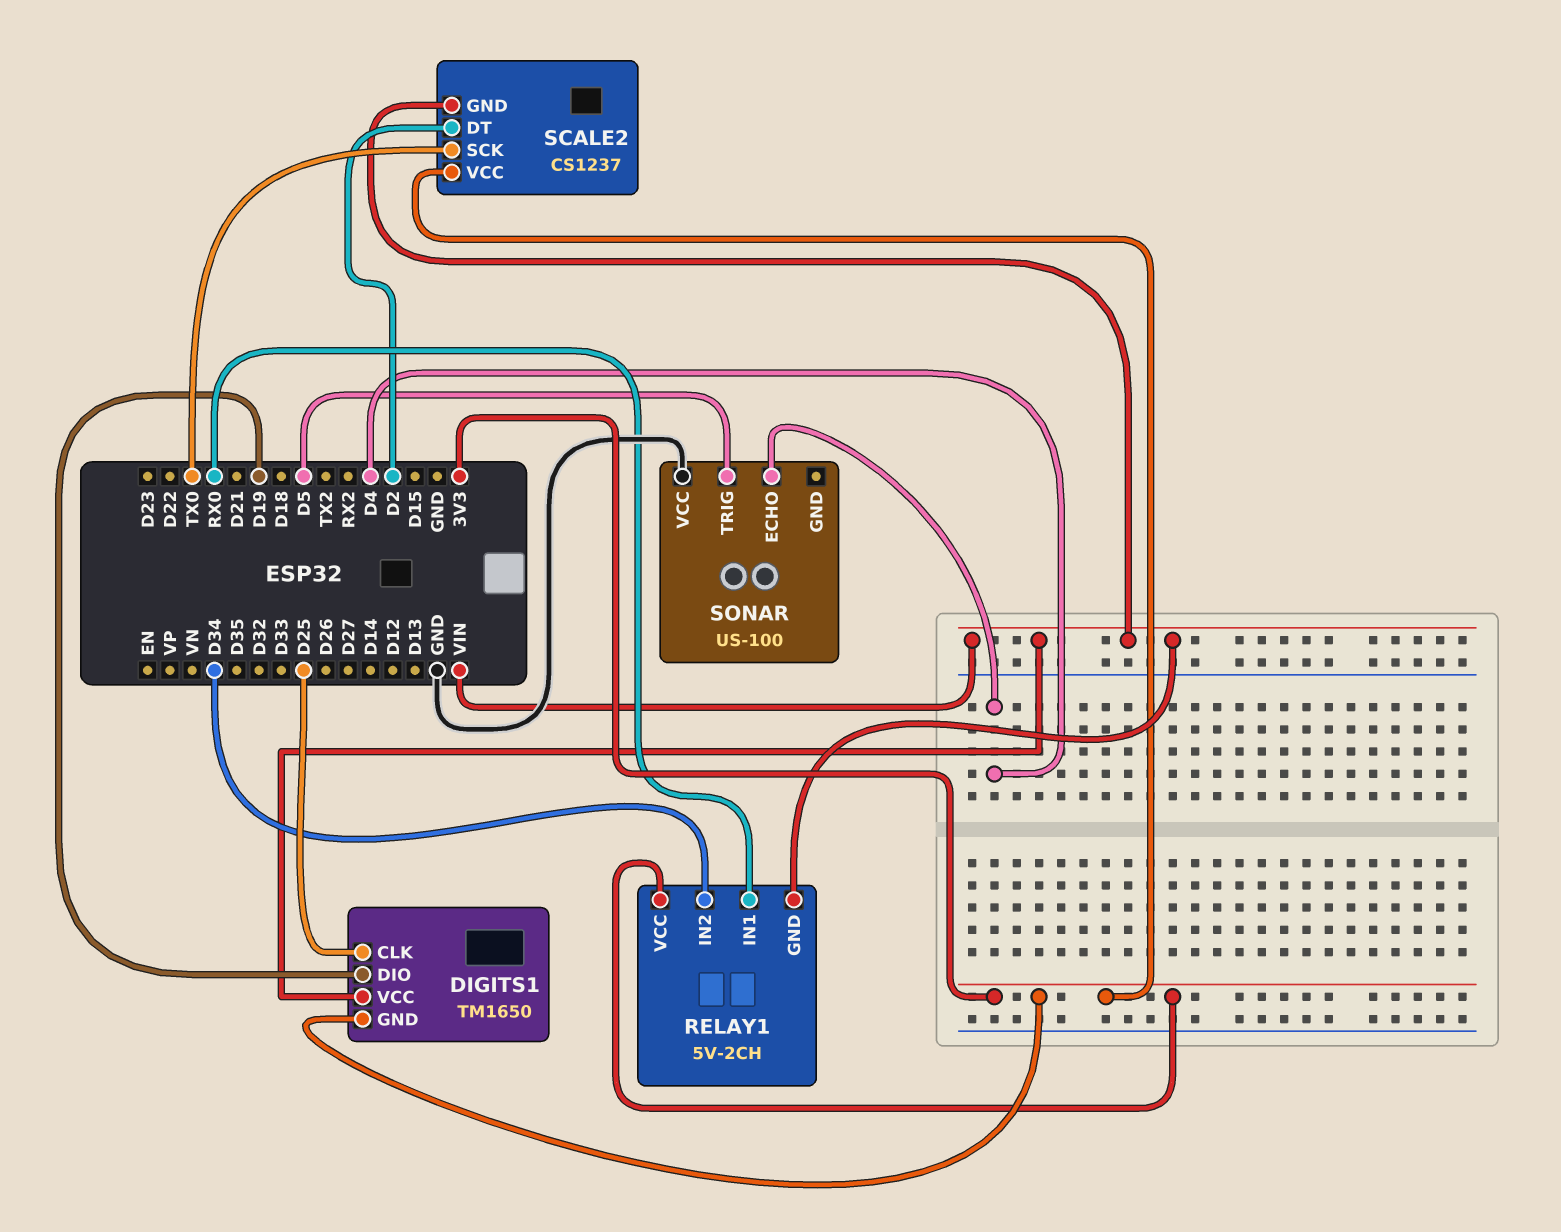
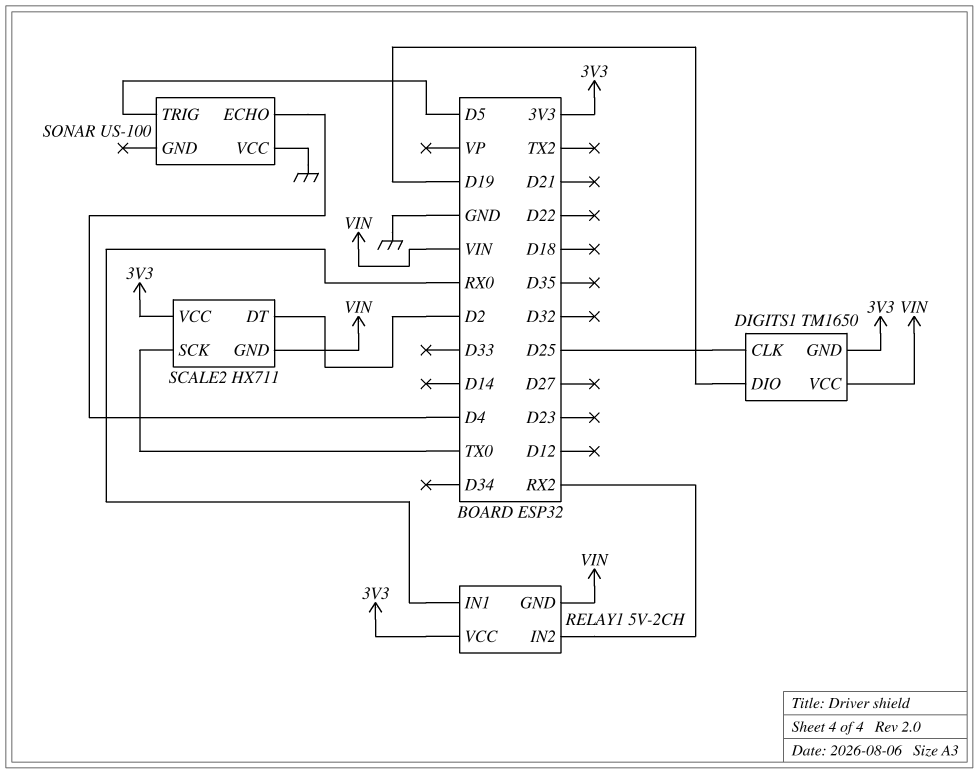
RELAY1 pin IN2: D34 -> RX2
SCALE2: CS1237 -> HX711

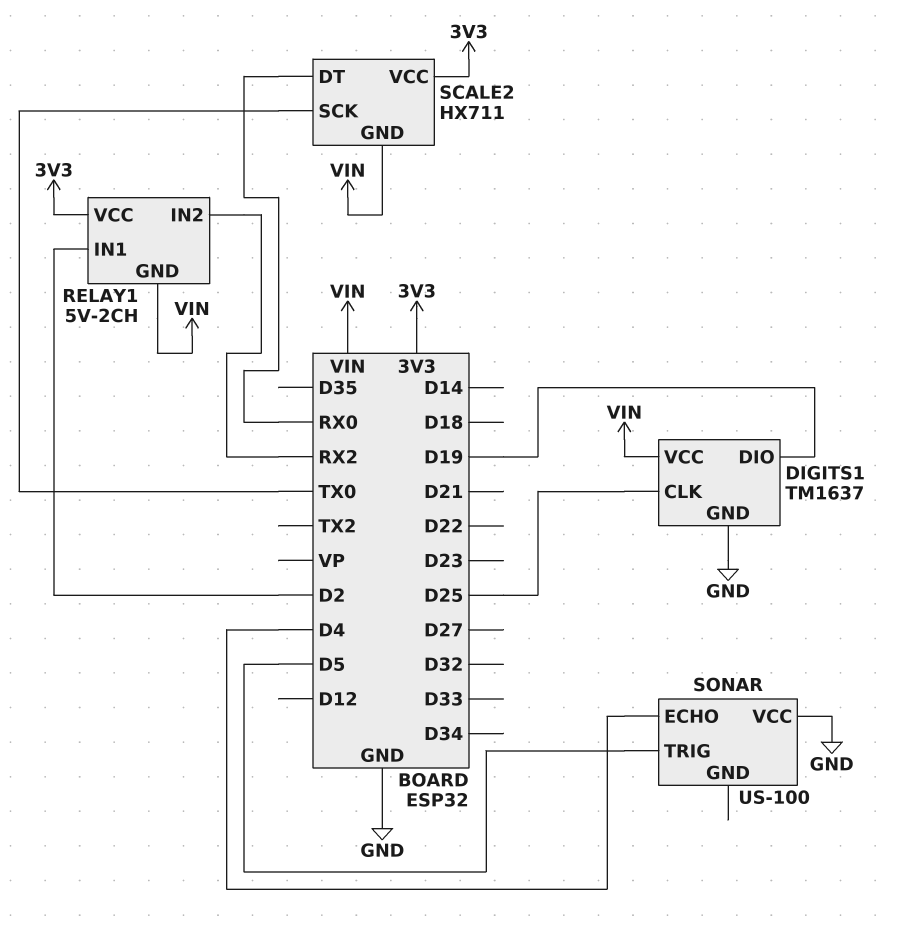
DIGITS1: TM1650 -> TM1637
DIGITS1 pin GND: 3V3 -> GND
RELAY1 pin IN1: RX0 -> D2
SCALE2 pin DT: D2 -> RX0

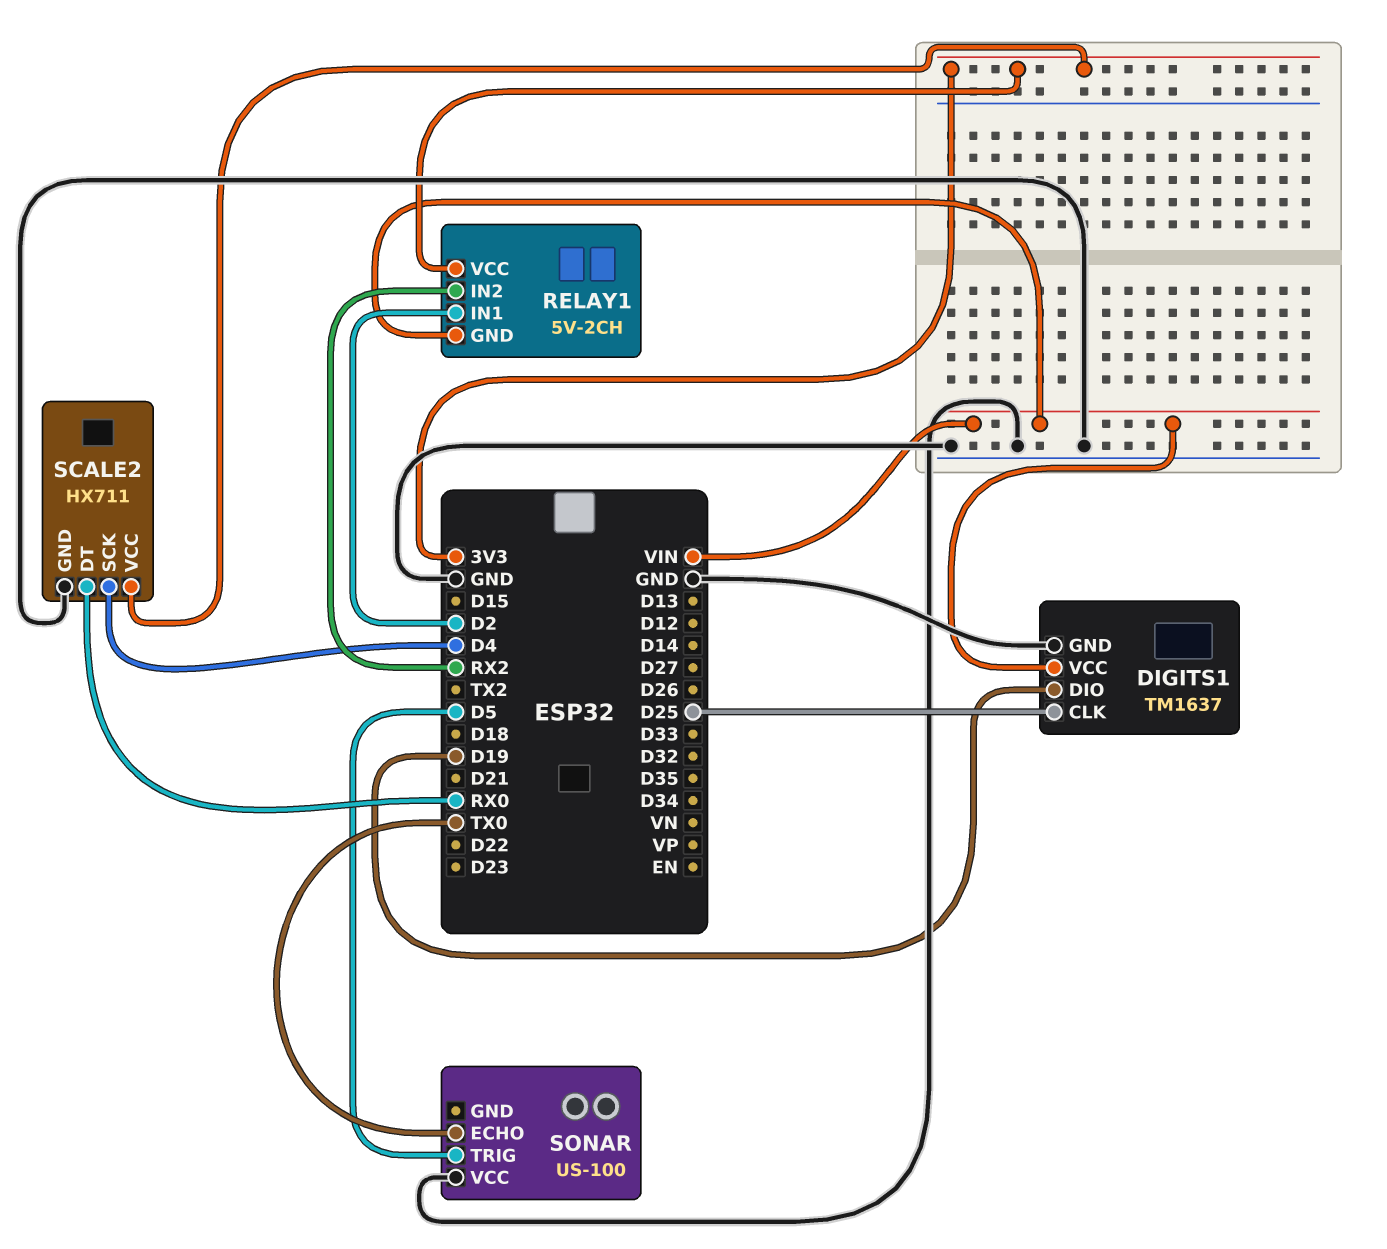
SCALE2 pin GND: VIN -> GND
SCALE2 pin SCK: TX0 -> D4
SONAR pin ECHO: D4 -> TX0

